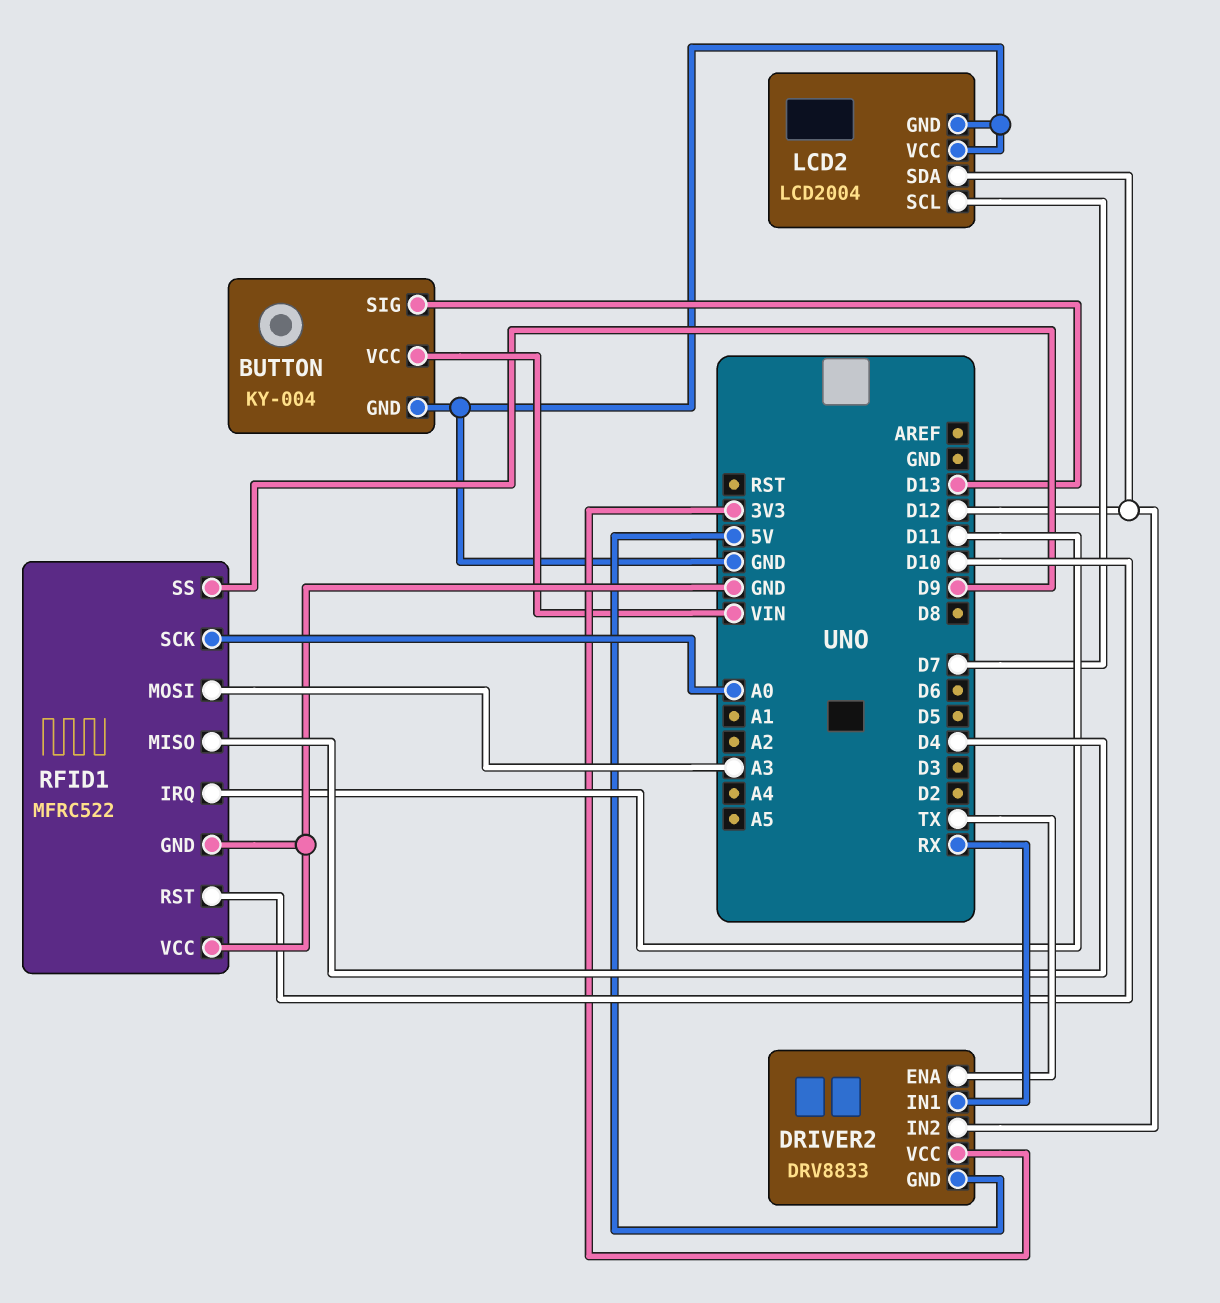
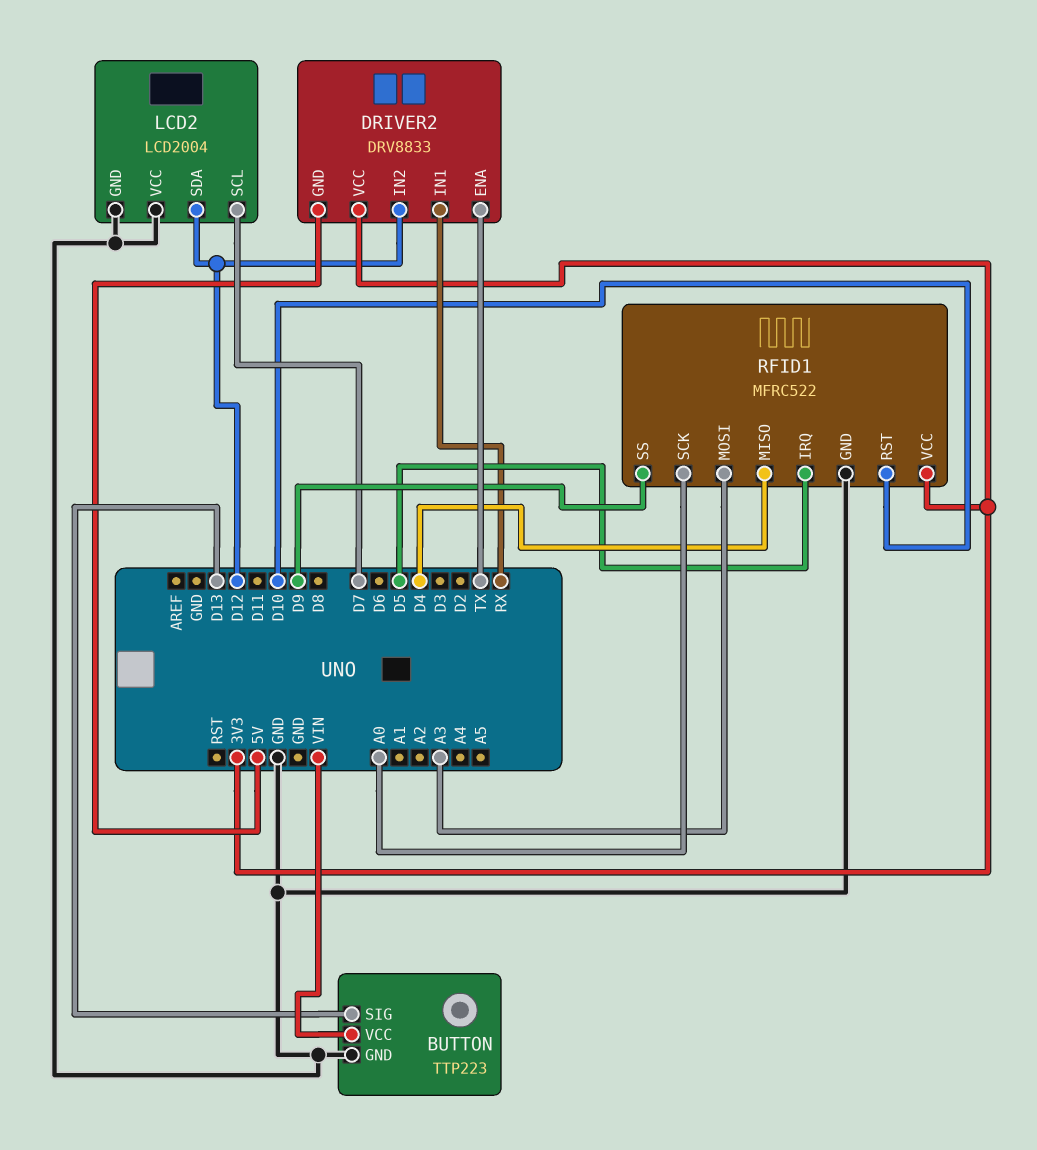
BUTTON: KY-004 -> TTP223
RFID1 pin IRQ: D11 -> D5
RFID1 pin VCC: GND -> 3V3

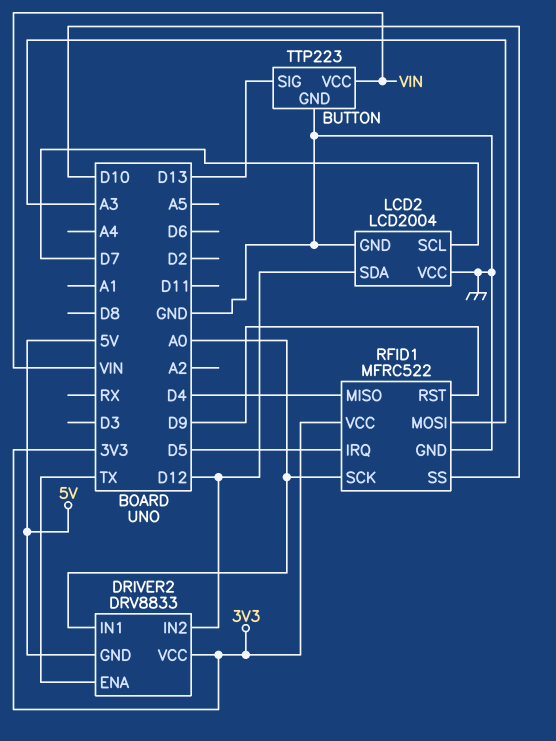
DRIVER2 pin IN1: RX -> A0
RFID1 pin RST: D10 -> D9
RFID1 pin SS: D9 -> D10

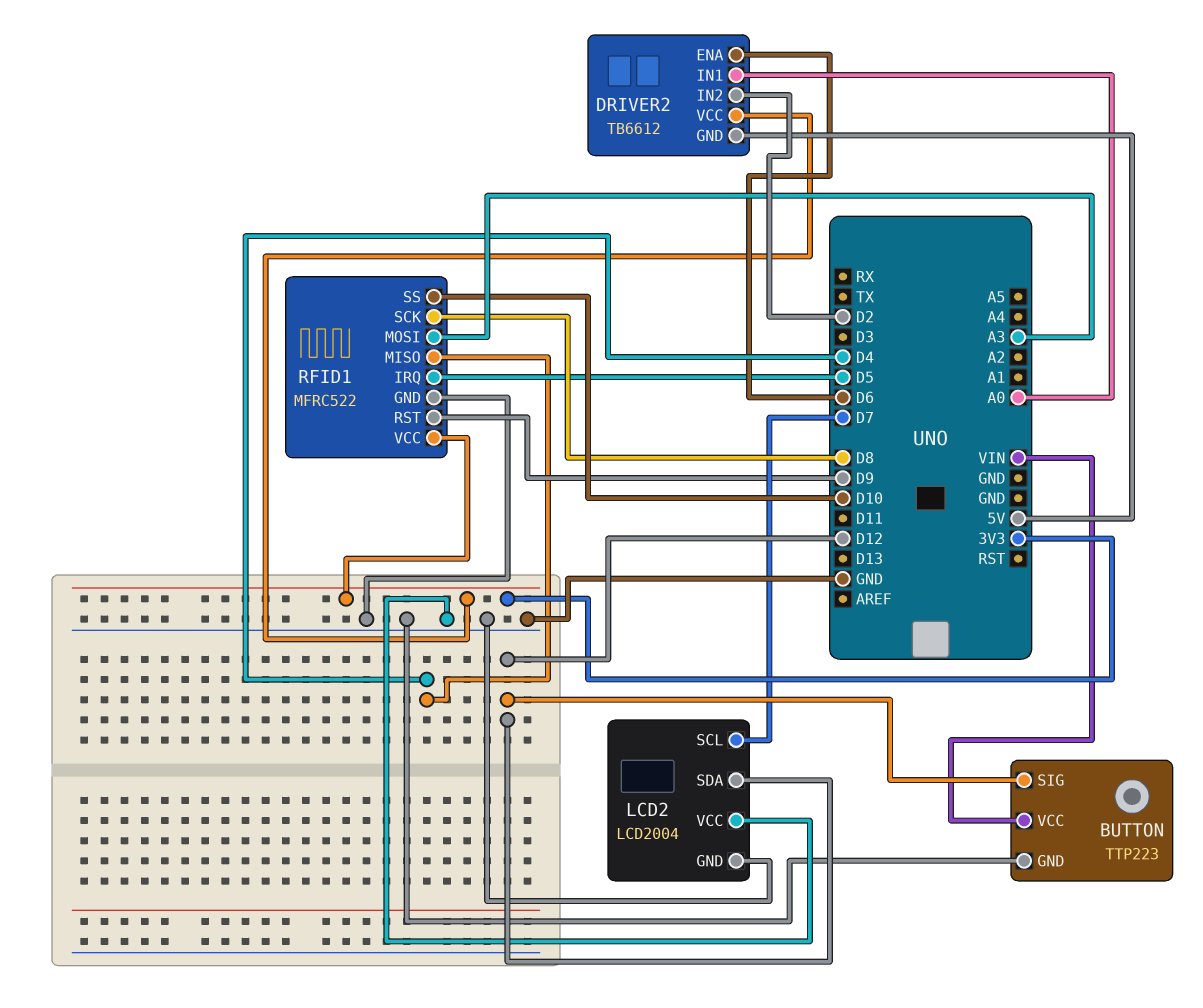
BUTTON pin SIG: D13 -> D12
DRIVER2: DRV8833 -> TB6612
DRIVER2 pin ENA: TX -> D6
DRIVER2 pin IN2: D12 -> D2
RFID1 pin SCK: A0 -> D8

